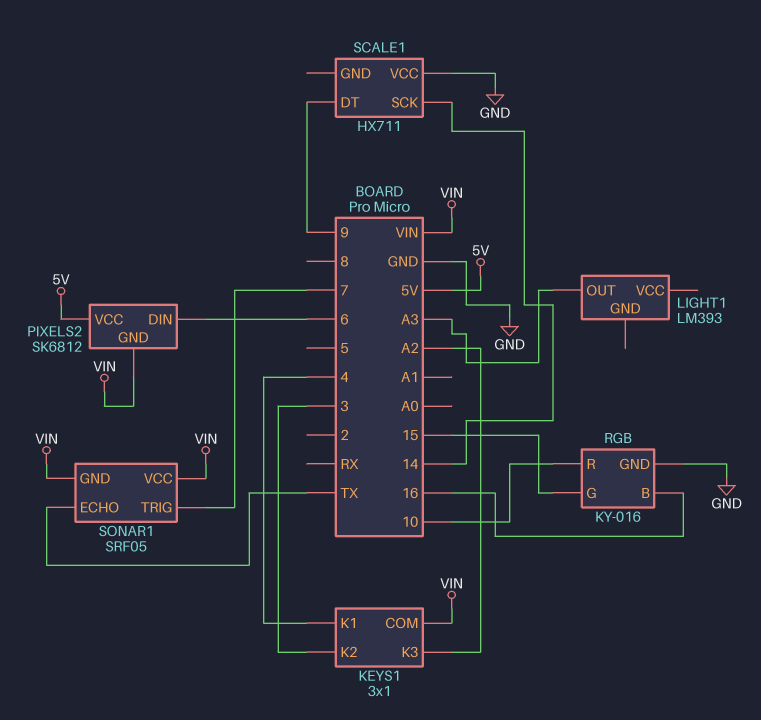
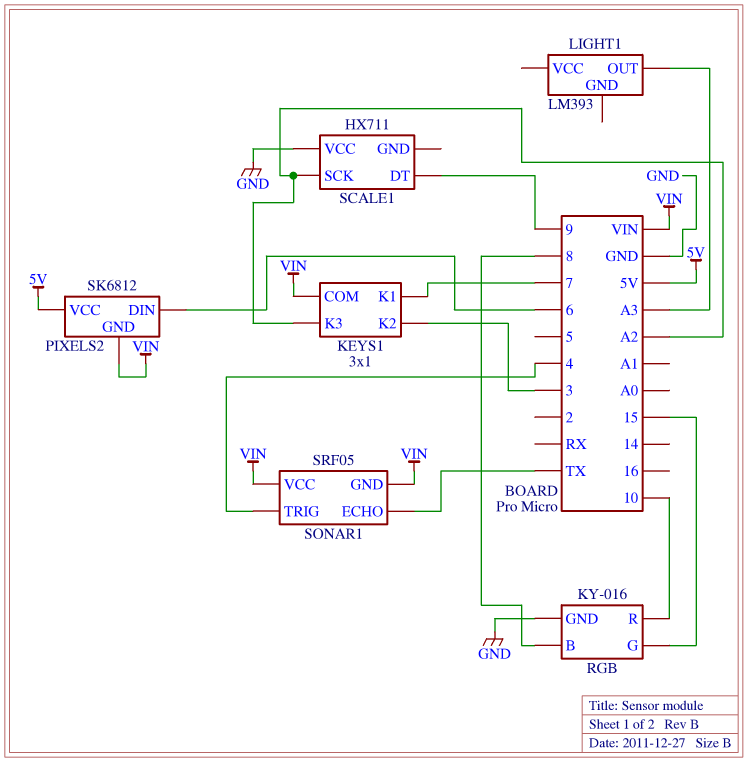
KEYS1 pin K1: 4 -> 7
RGB pin B: 16 -> 8
SCALE1 pin SCK: 14 -> A2
SONAR1 pin TRIG: 7 -> 4

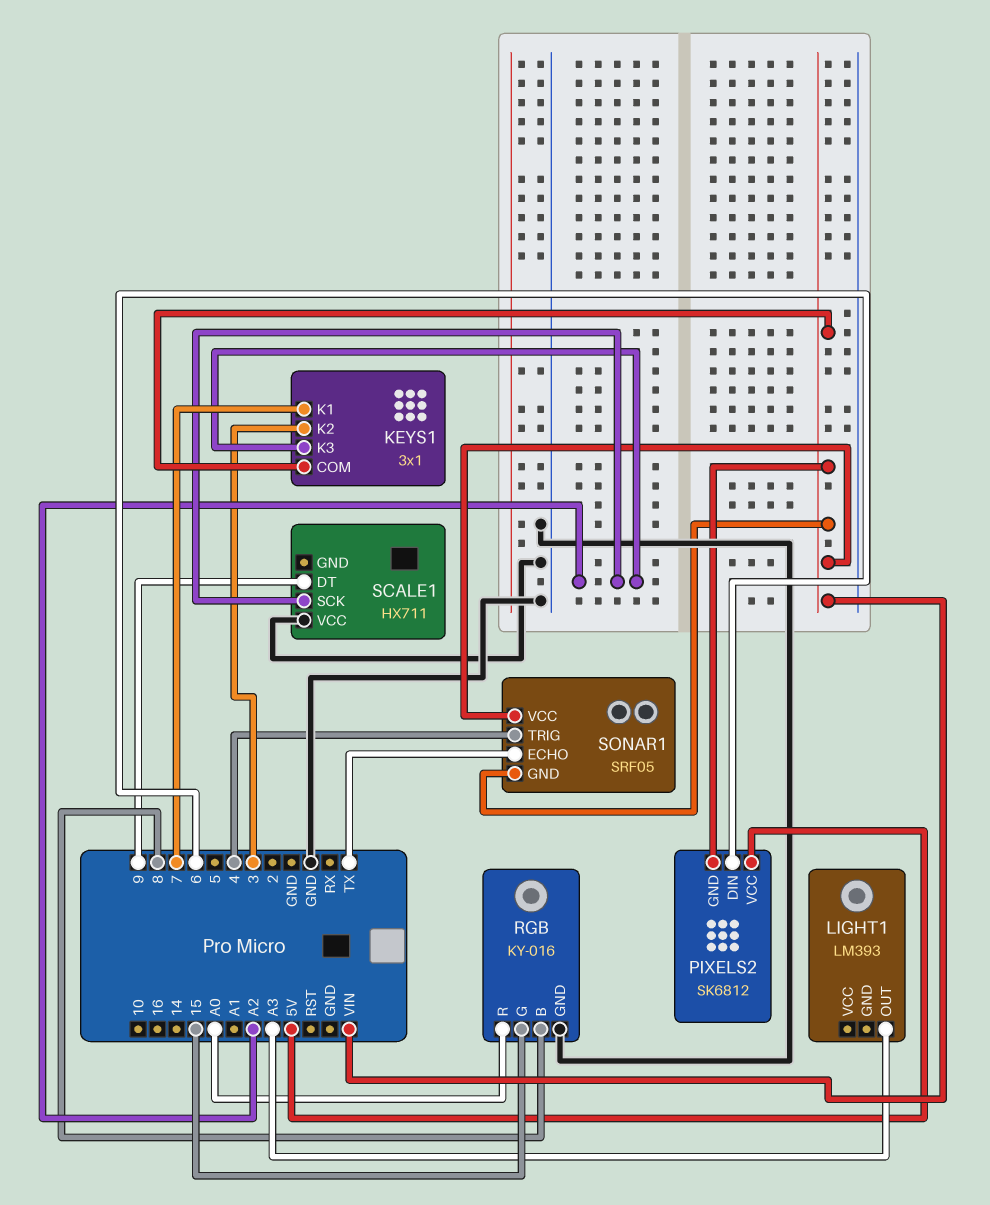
RGB pin R: 10 -> A0

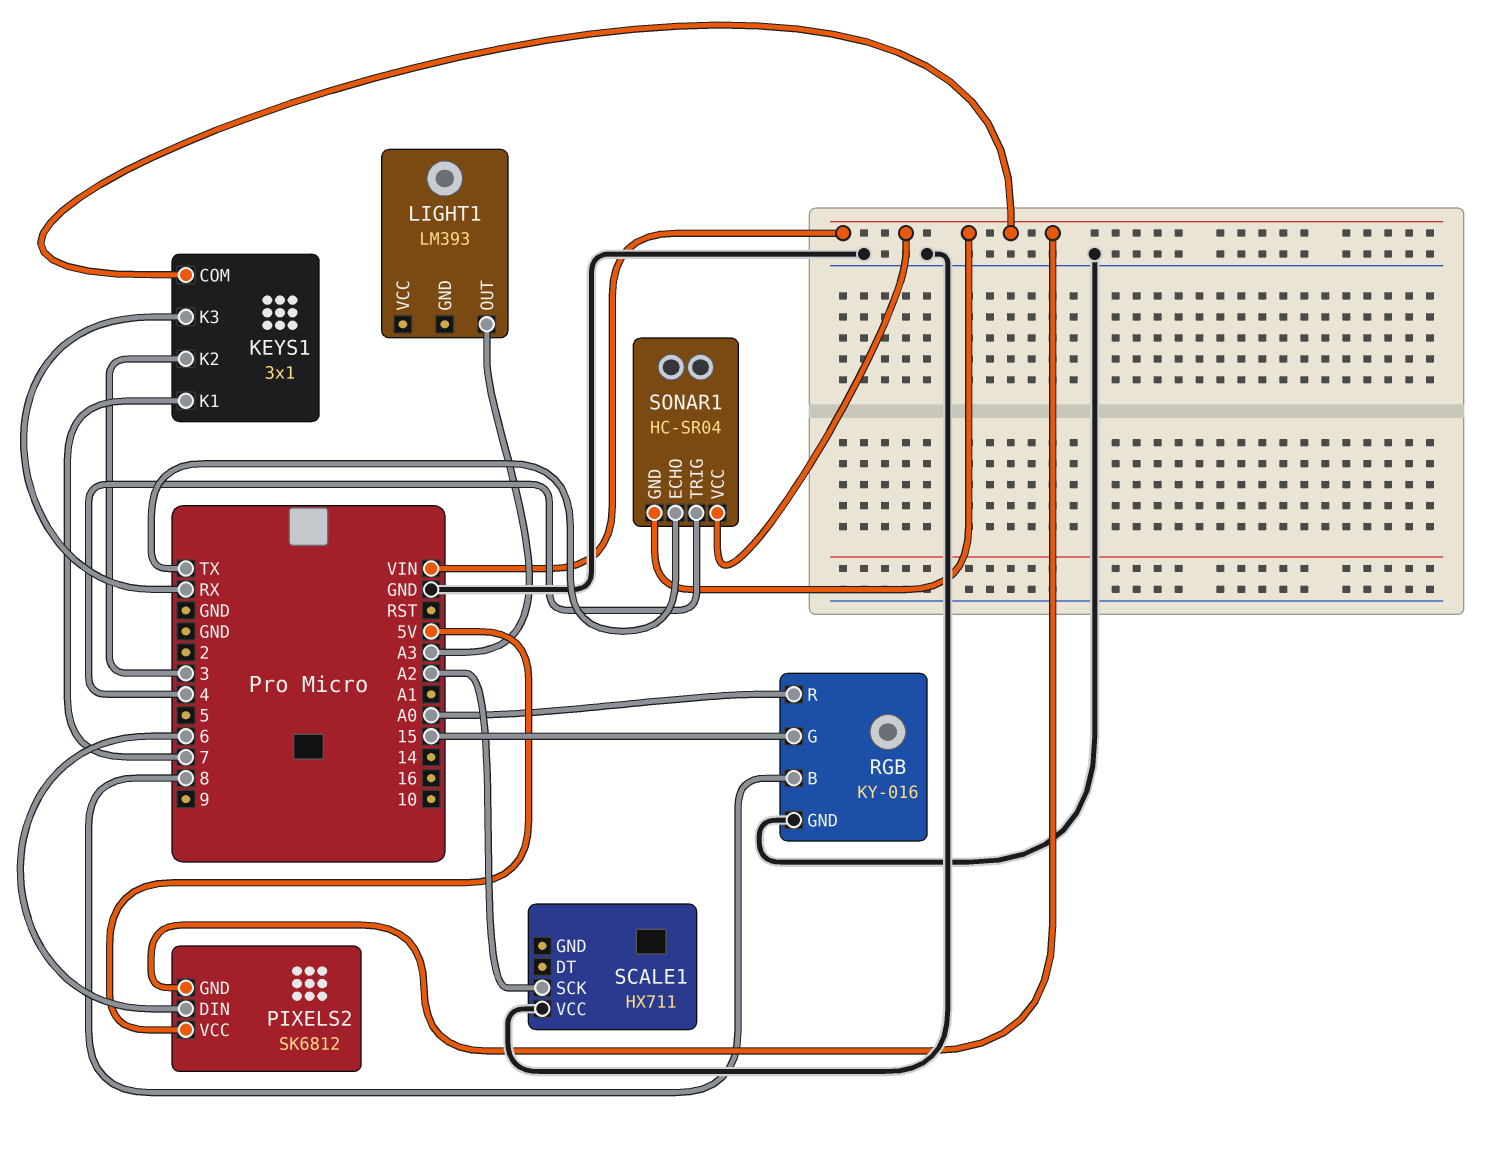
KEYS1 pin K3: A2 -> RX
SCALE1 pin DT: 9 -> none
SONAR1: SRF05 -> HC-SR04

